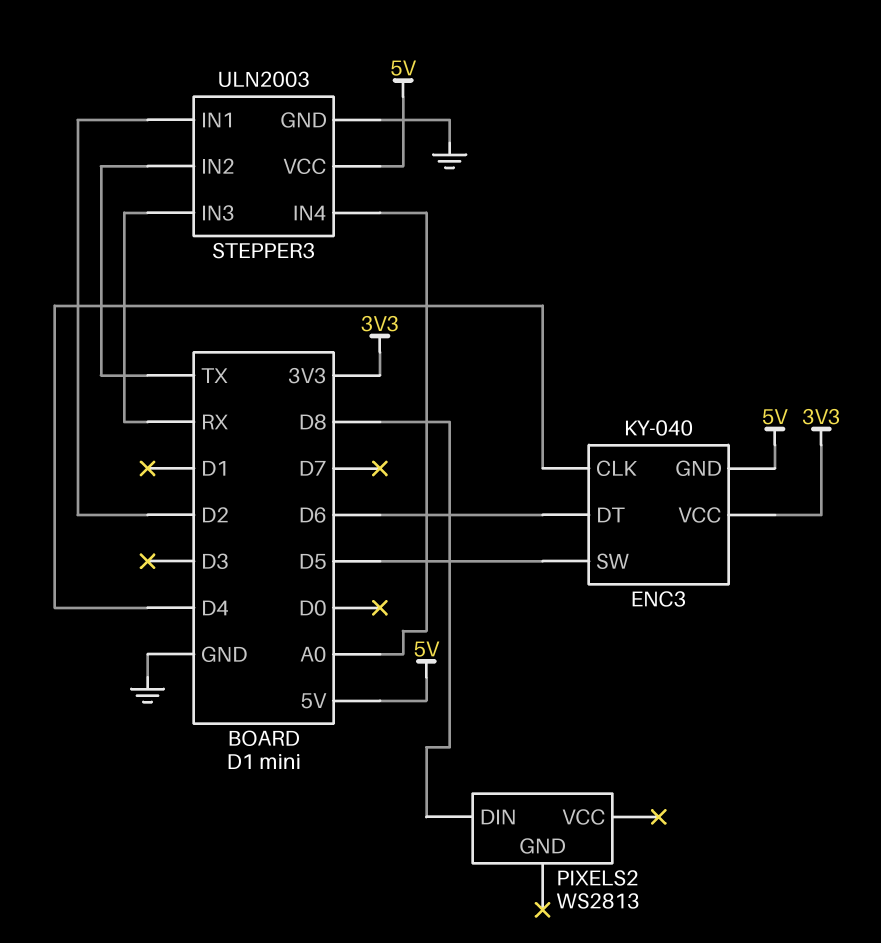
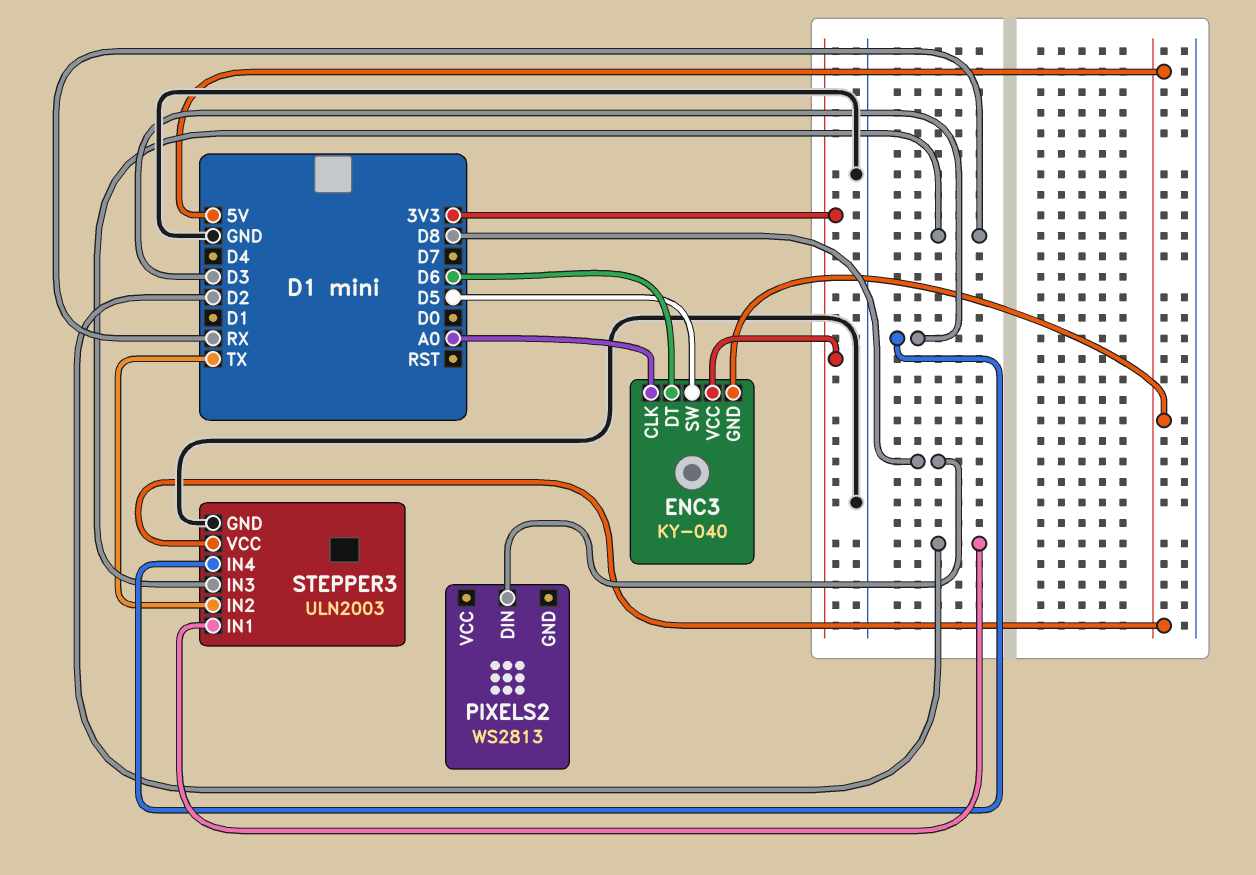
ENC3 pin CLK: D4 -> A0
STEPPER3 pin IN4: A0 -> D3

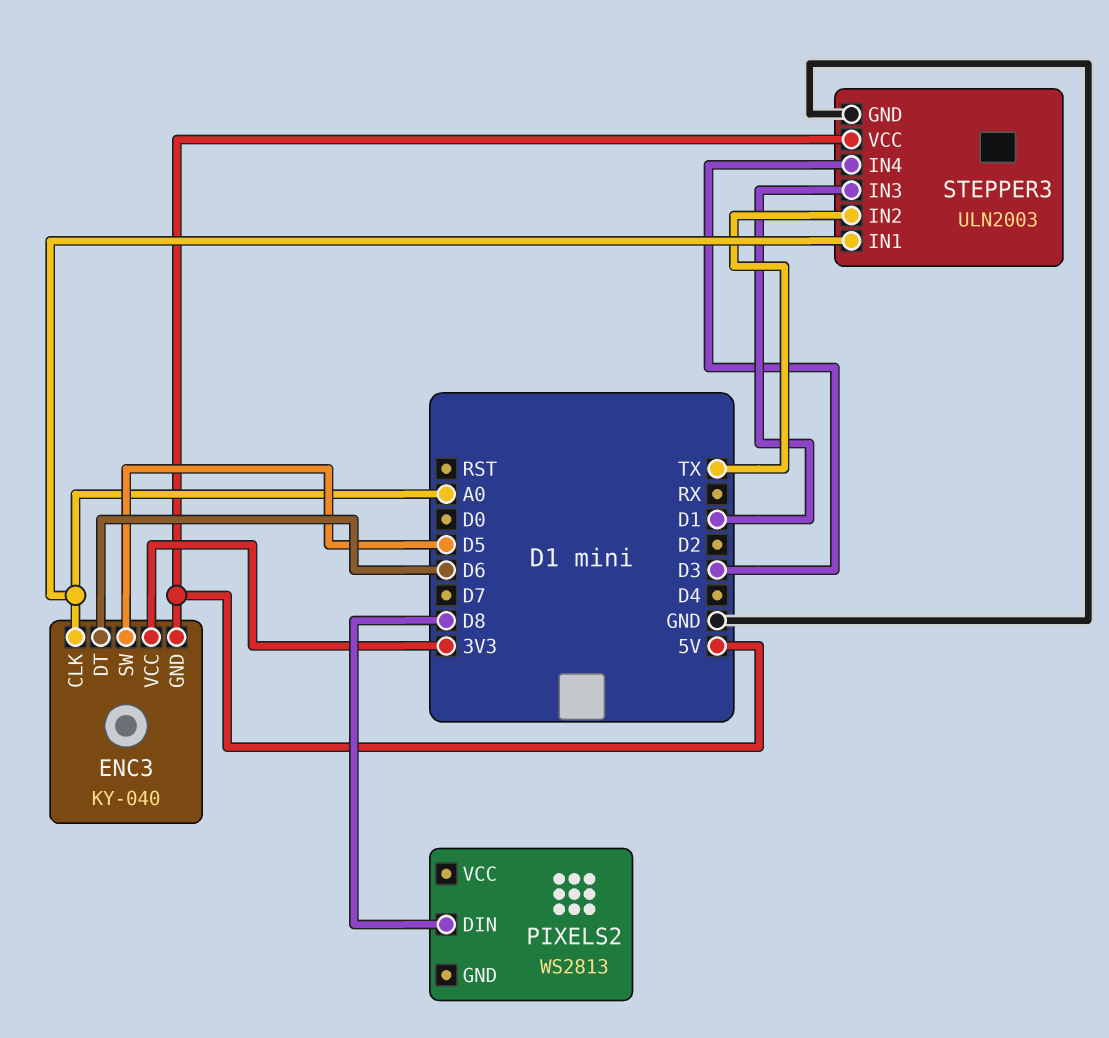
STEPPER3 pin IN1: D2 -> A0
STEPPER3 pin IN3: RX -> D1

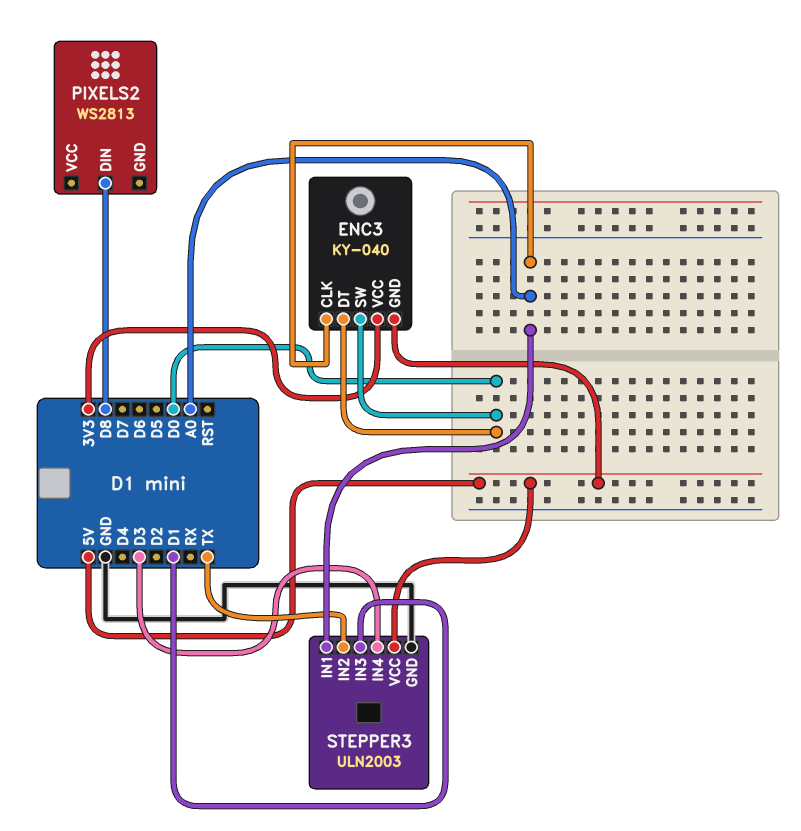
ENC3 pin DT: D6 -> D0
ENC3 pin SW: D5 -> D0

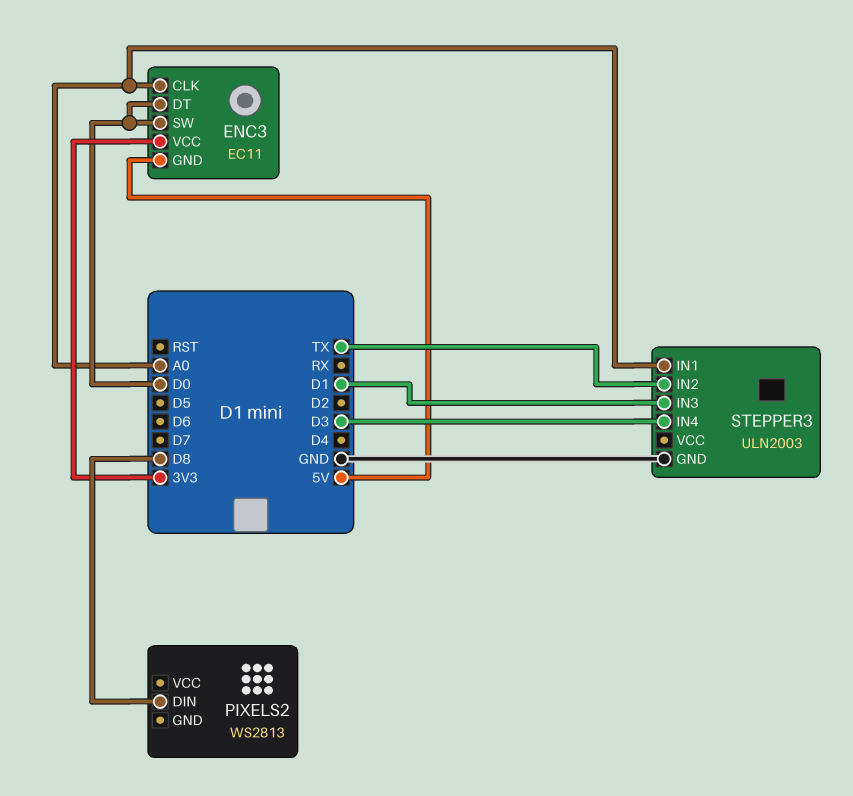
ENC3: KY-040 -> EC11
STEPPER3 pin VCC: 5V -> none

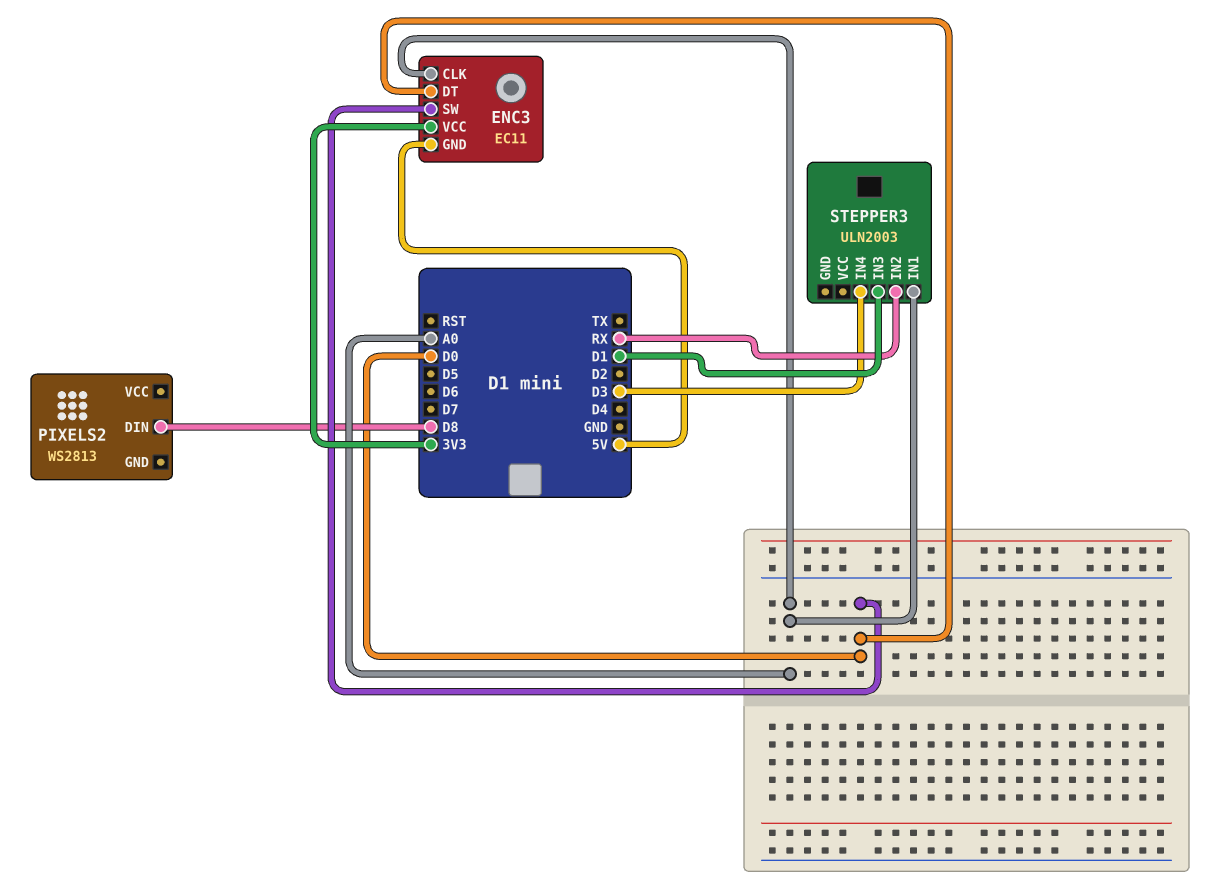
STEPPER3 pin GND: GND -> none
STEPPER3 pin IN2: TX -> RX

